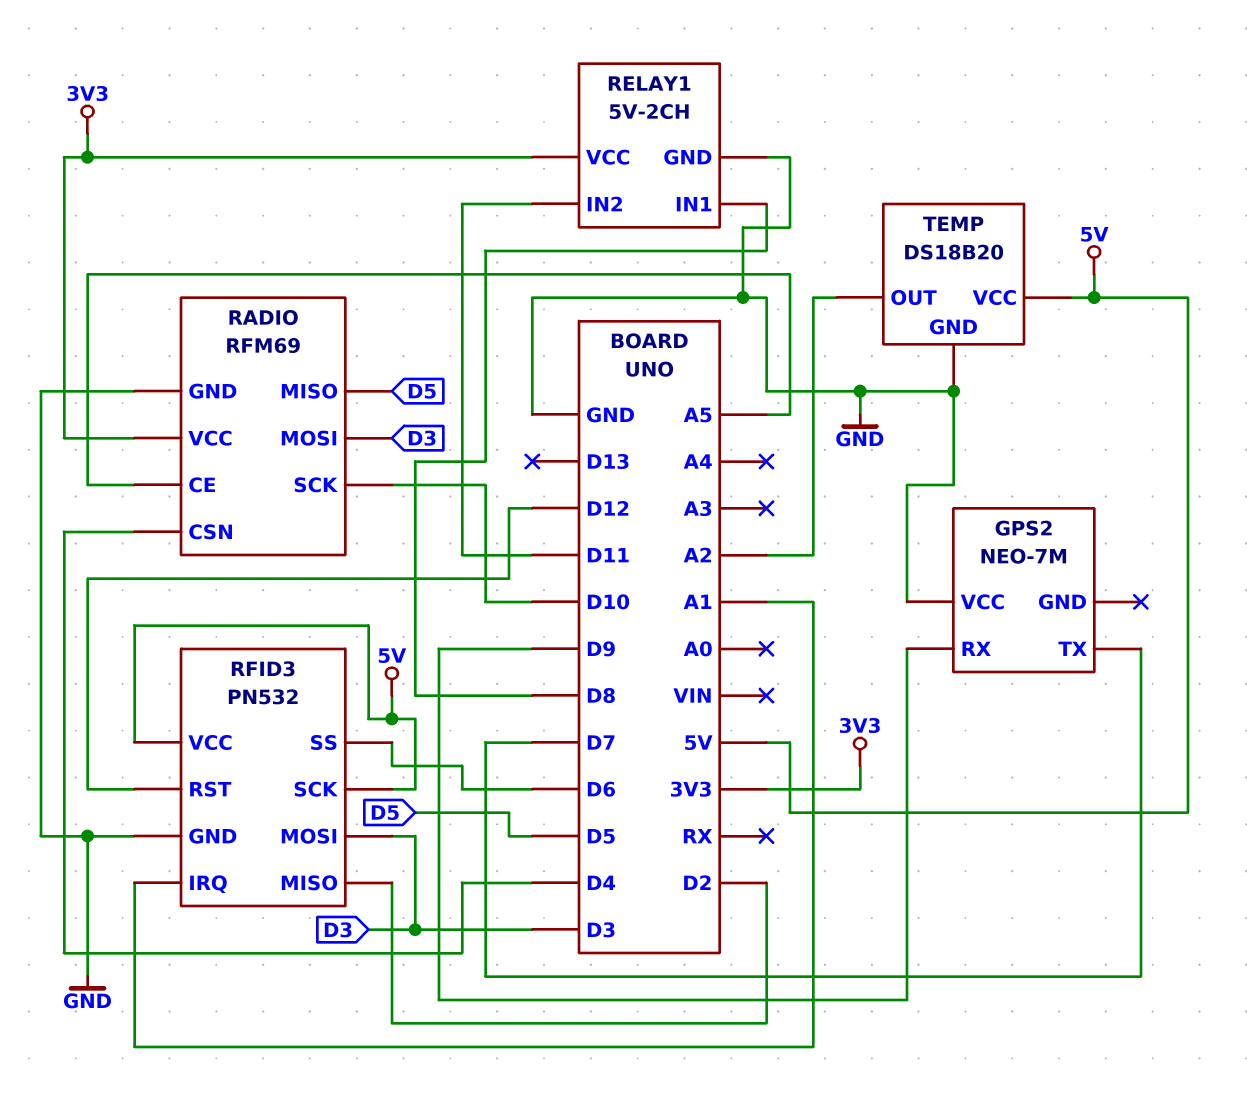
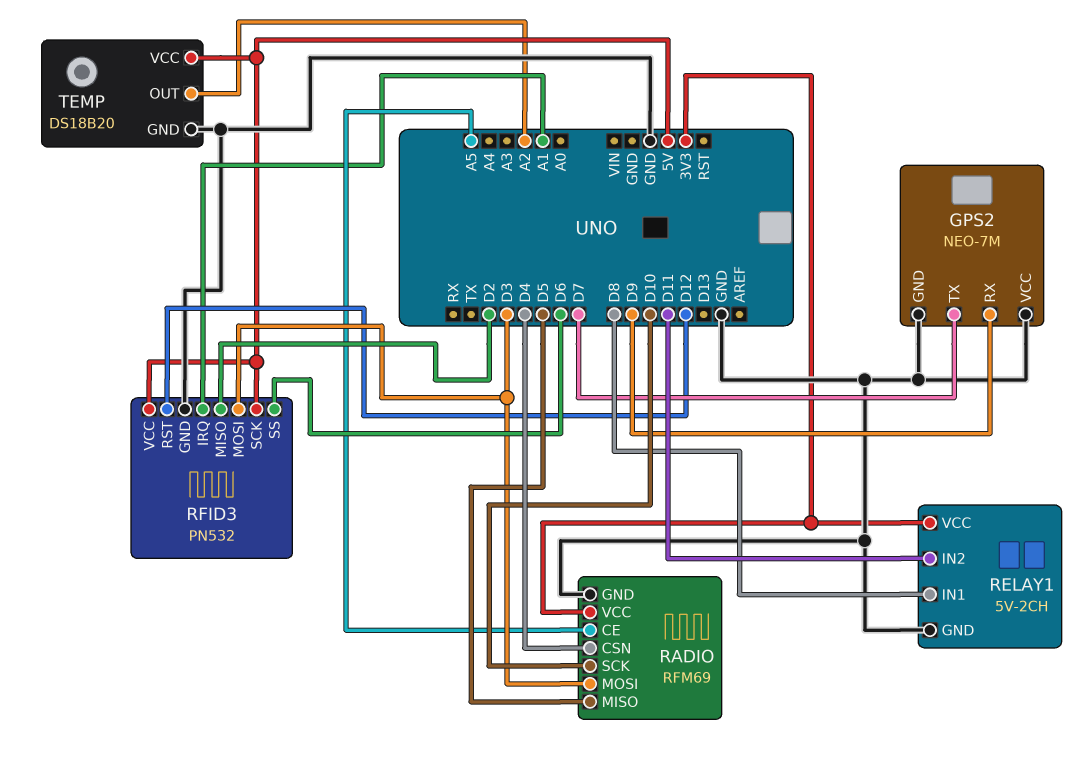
GPS2 pin GND: none -> GND

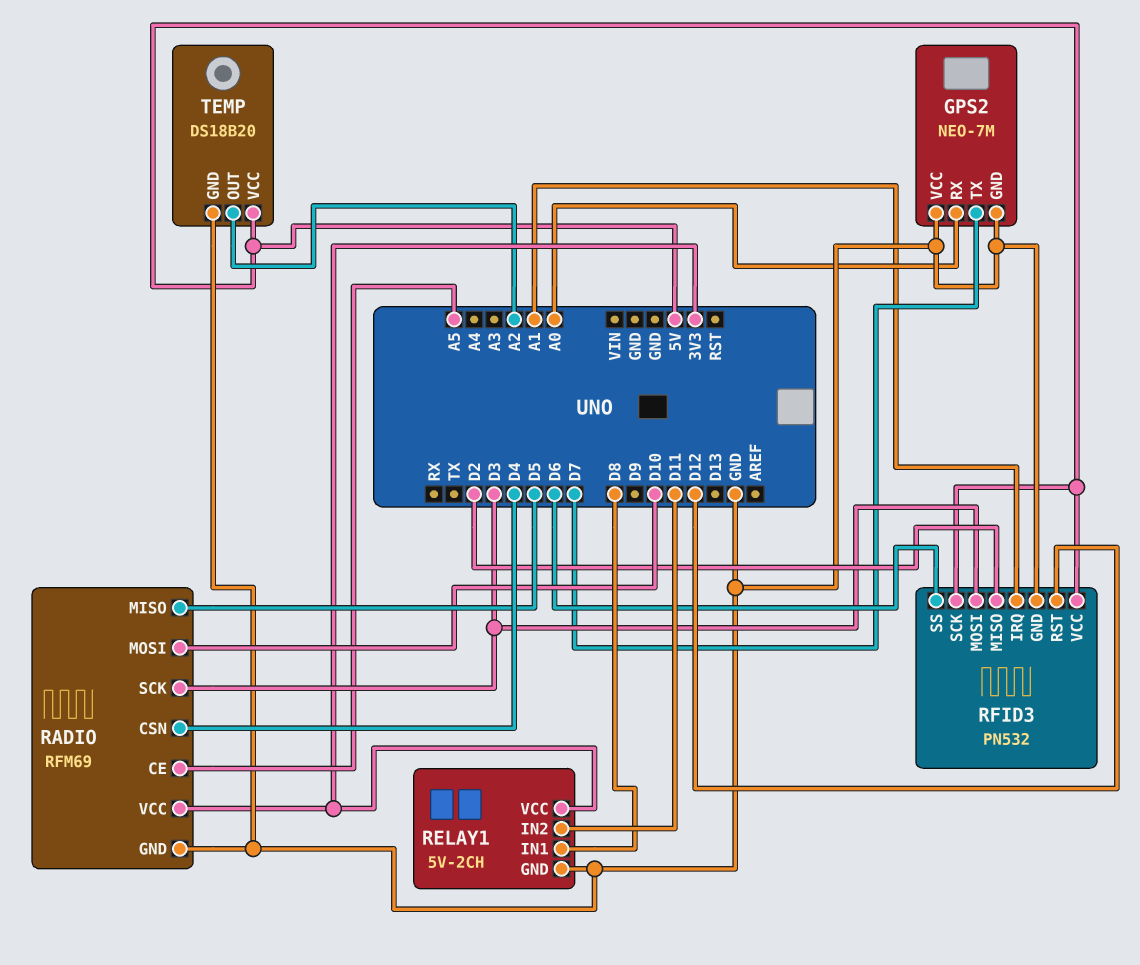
GPS2 pin RX: D9 -> A0
RADIO pin MOSI: D3 -> D10
RADIO pin SCK: D10 -> D3

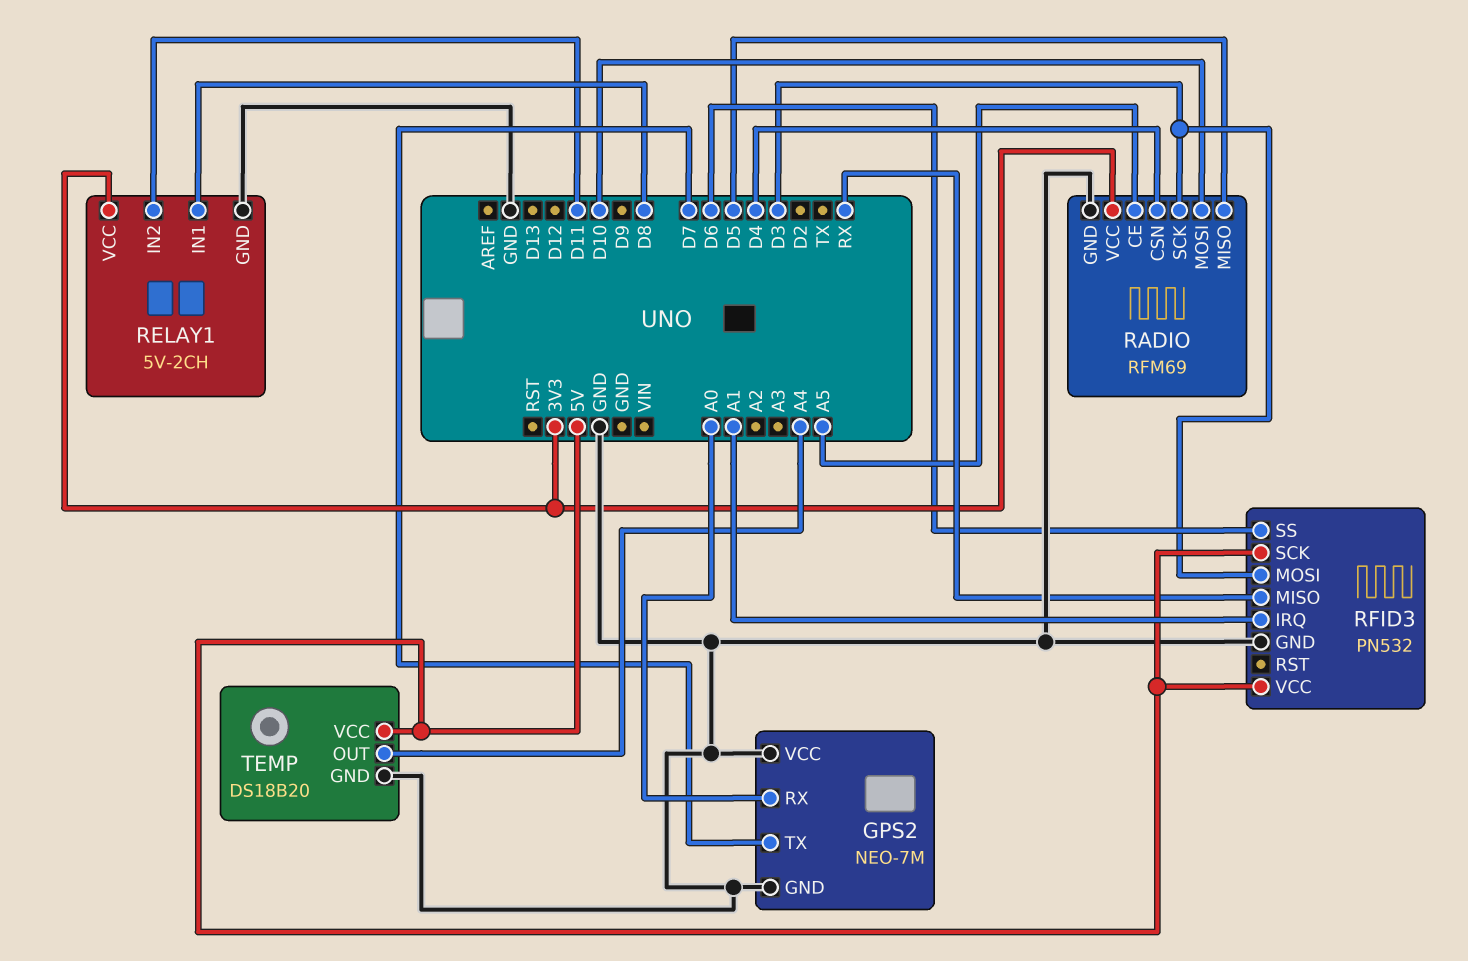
RFID3 pin MISO: D2 -> RX
RFID3 pin RST: D12 -> none
TEMP pin OUT: A2 -> A4

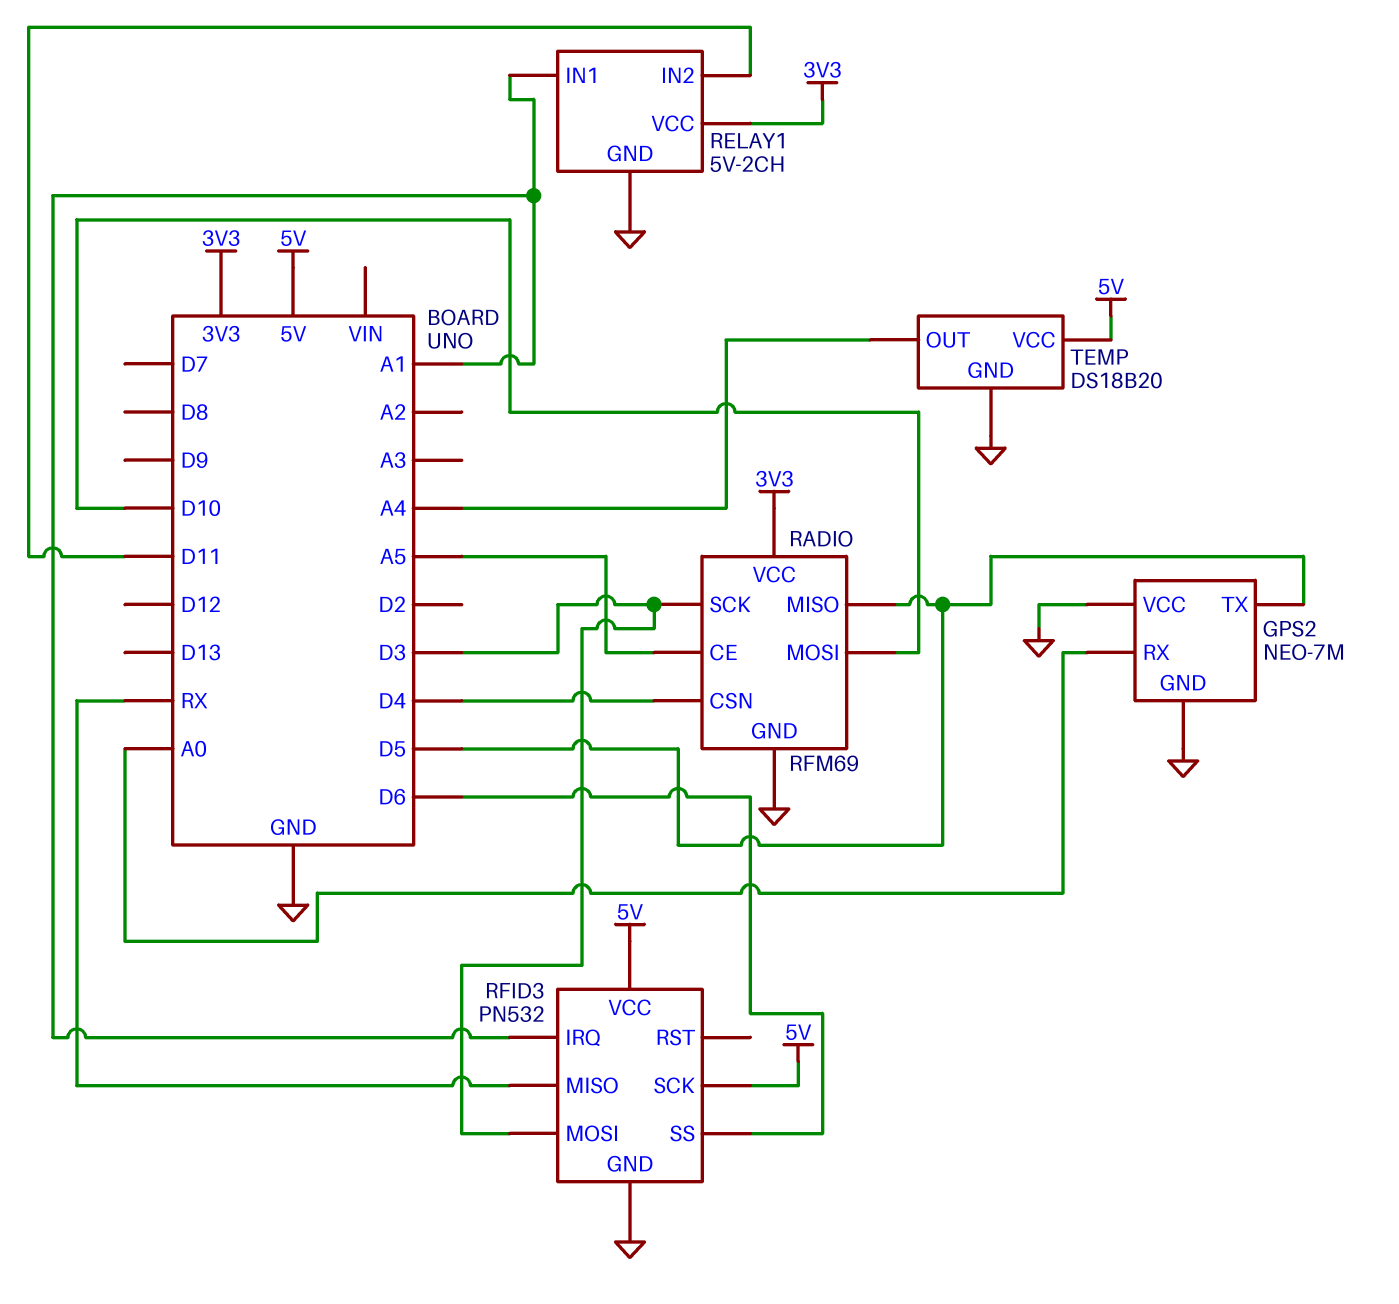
GPS2 pin TX: D7 -> D5
RELAY1 pin IN1: D8 -> A1

